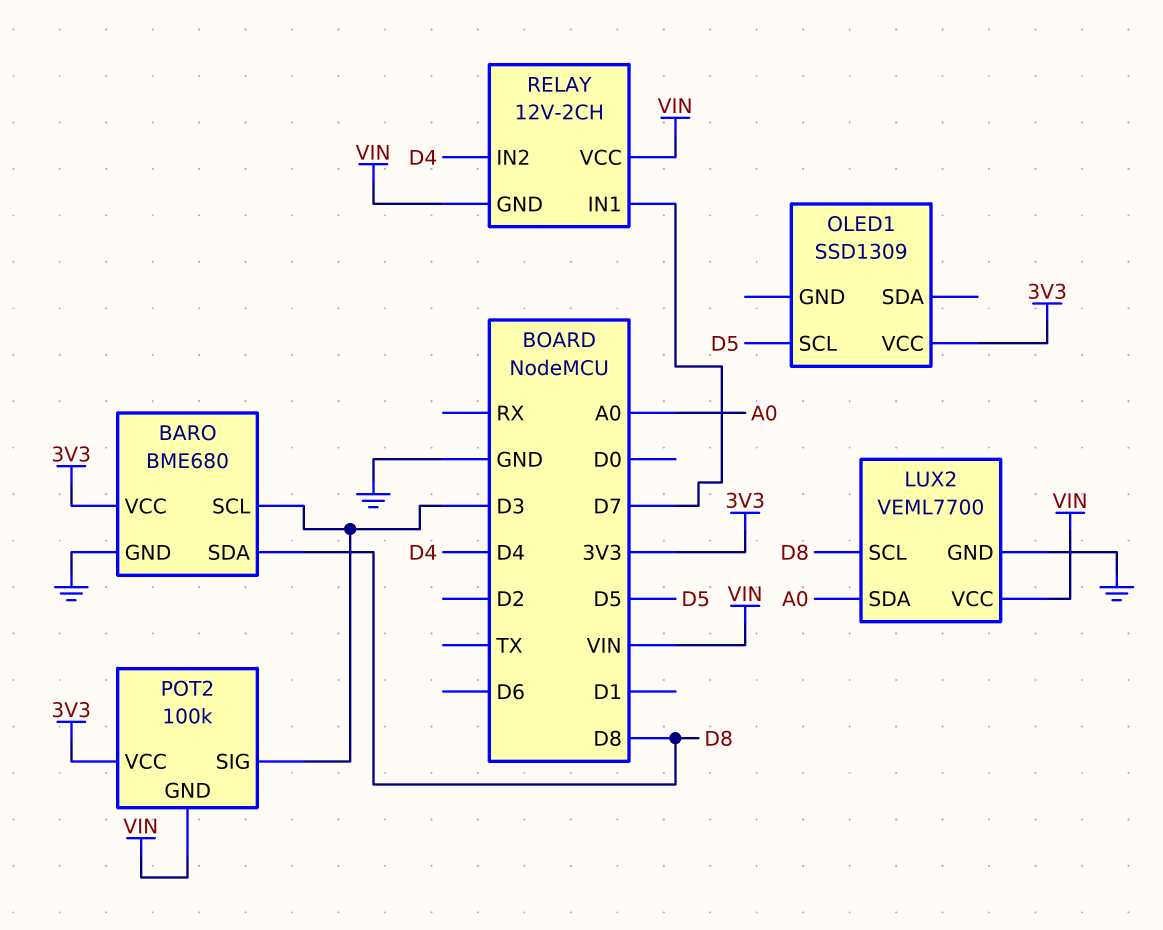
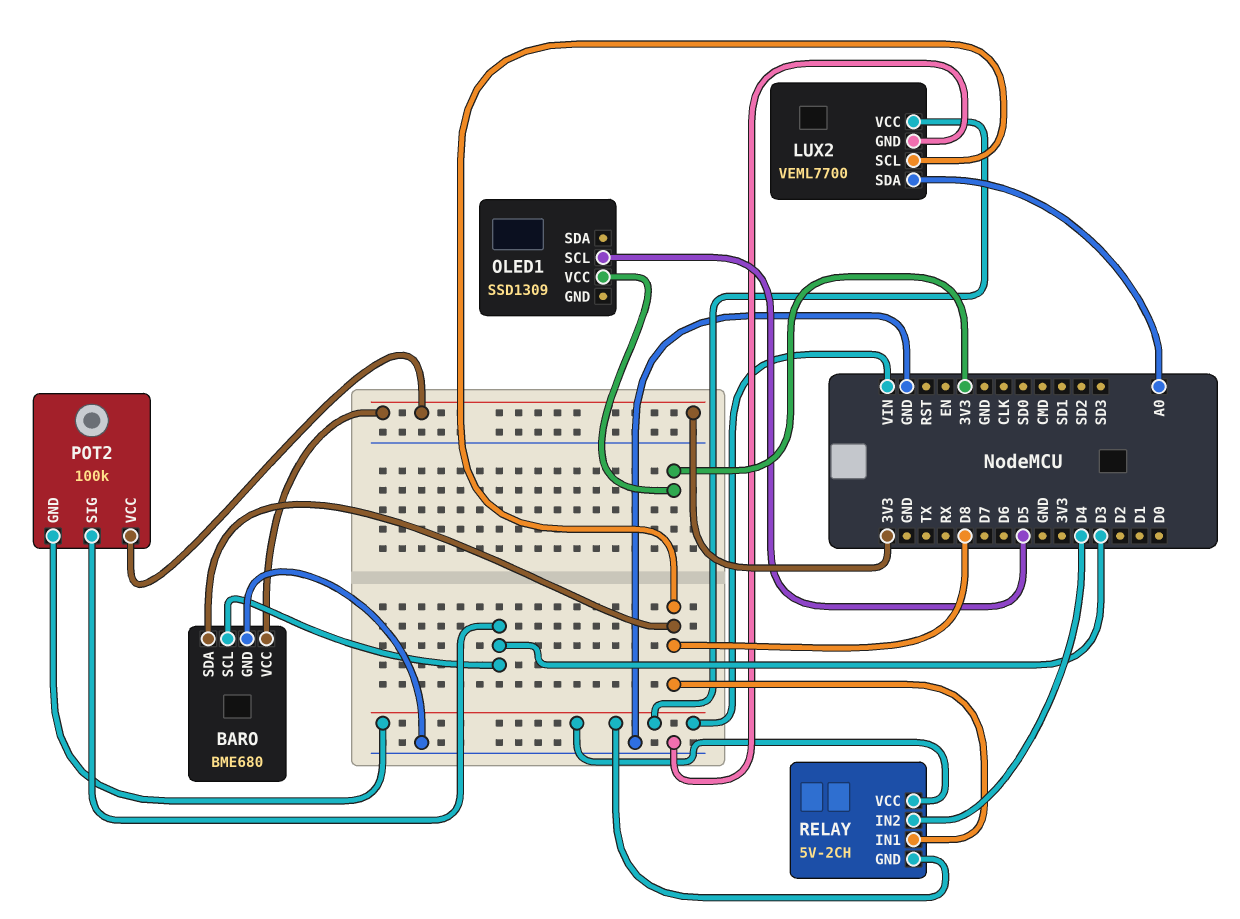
RELAY: 12V-2CH -> 5V-2CH
RELAY pin IN1: D7 -> D8

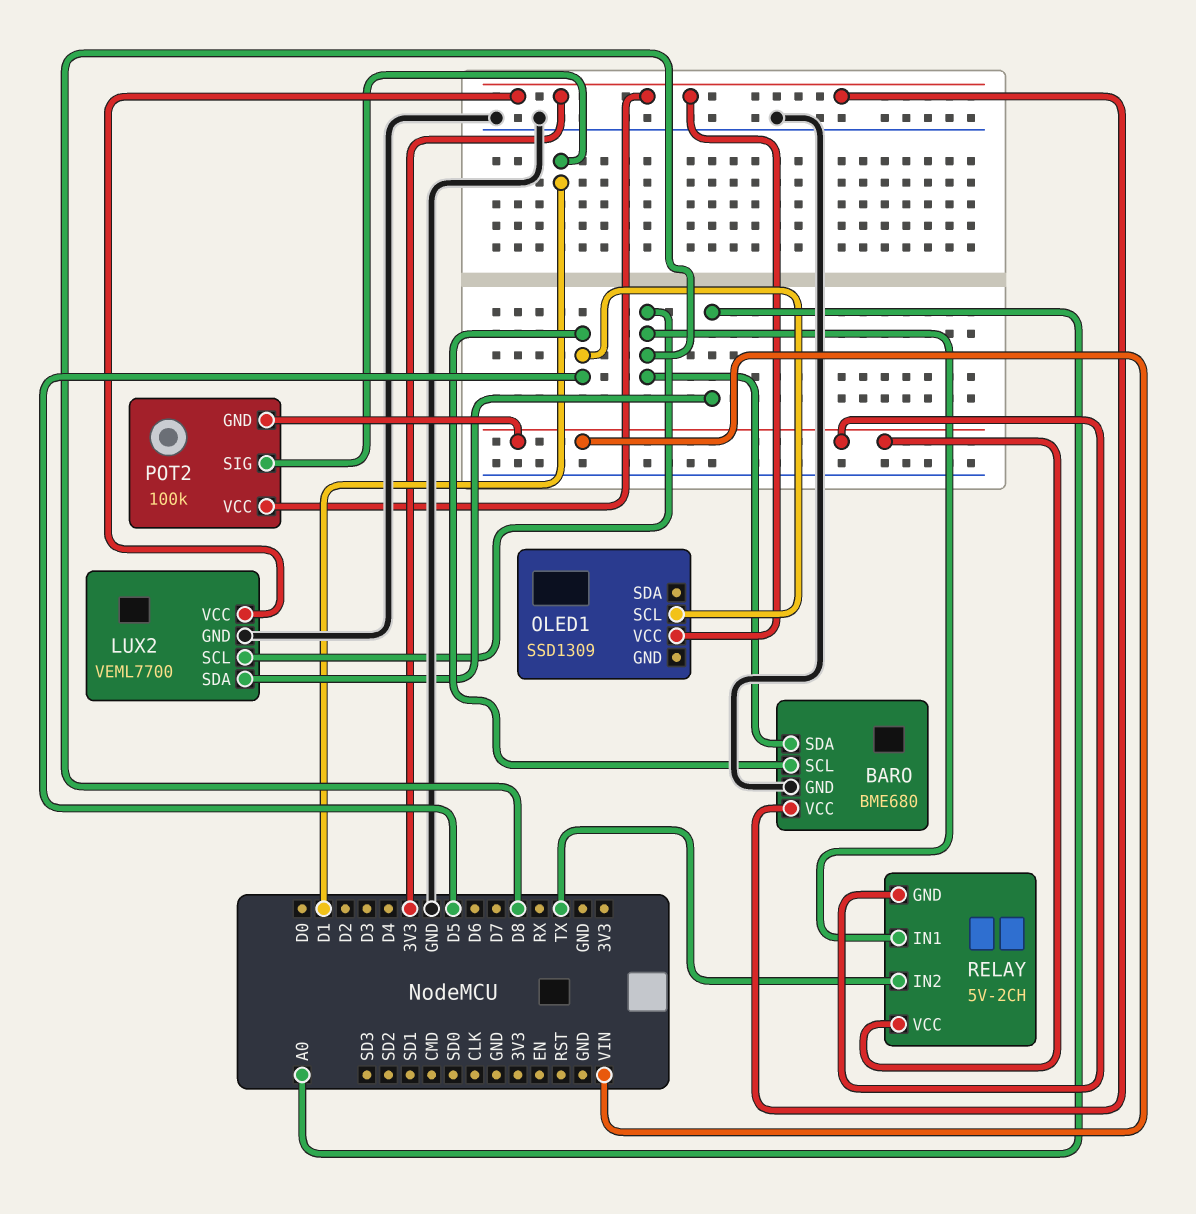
BARO pin SCL: D3 -> D5
LUX2 pin VCC: VIN -> 3V3
POT2 pin SIG: D3 -> D1
RELAY pin IN2: D4 -> TX

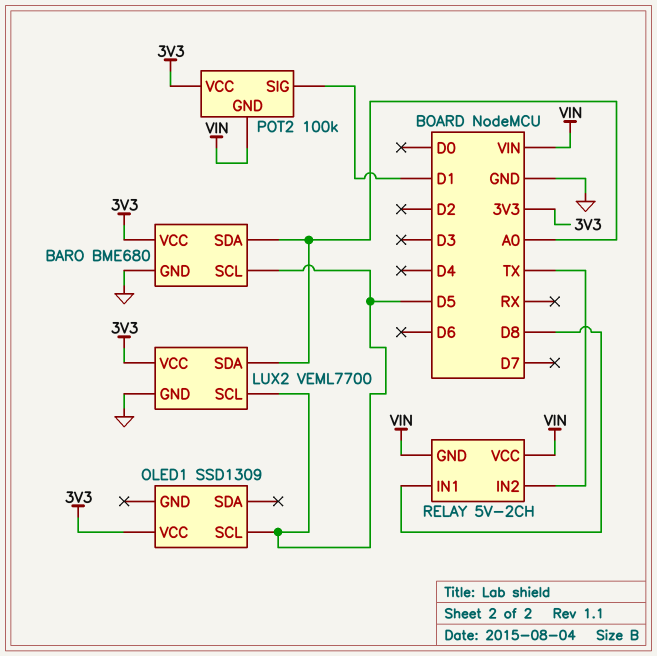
BARO pin SDA: D8 -> A0
LUX2 pin SCL: D8 -> D5

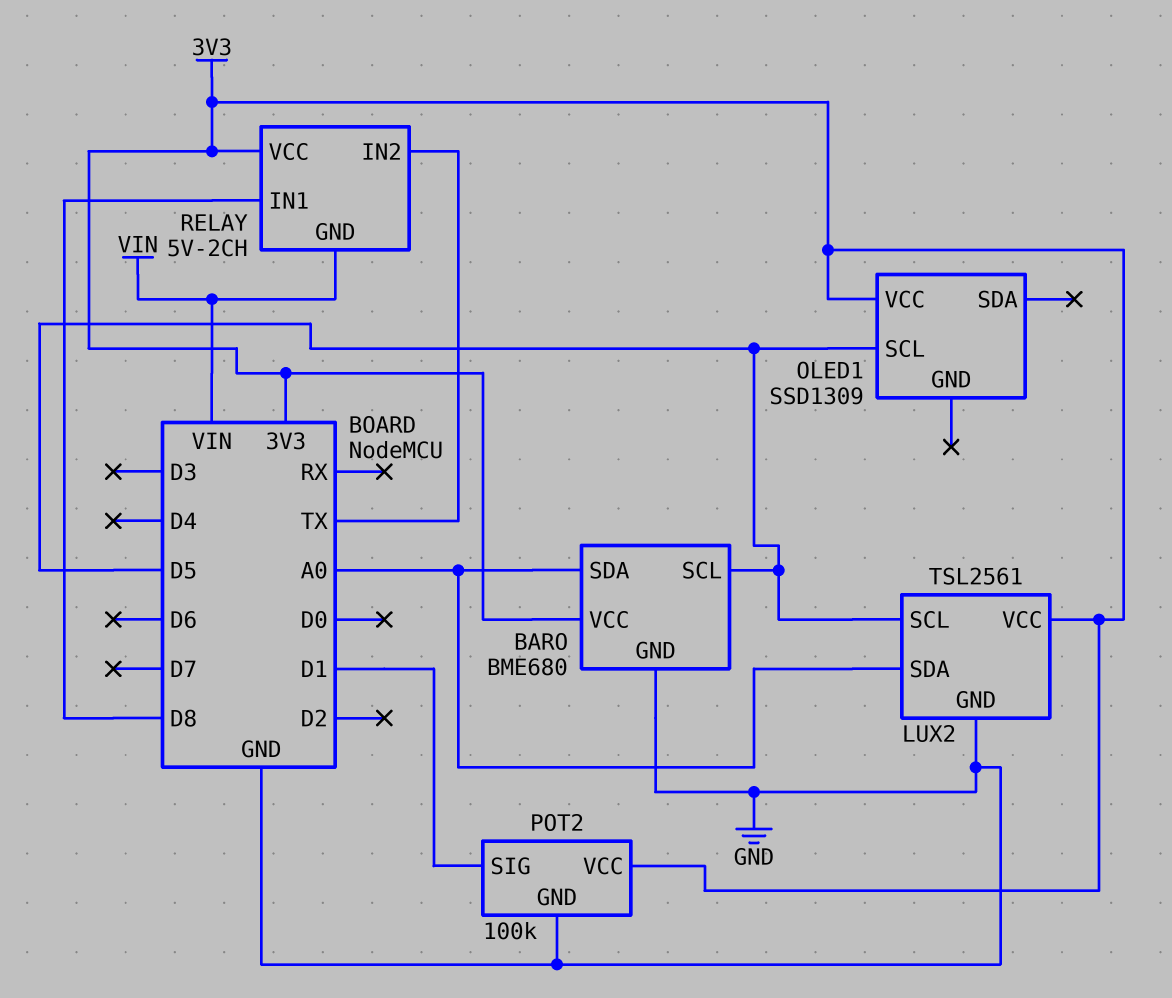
LUX2: VEML7700 -> TSL2561
POT2 pin GND: VIN -> GND
RELAY pin VCC: VIN -> 3V3

